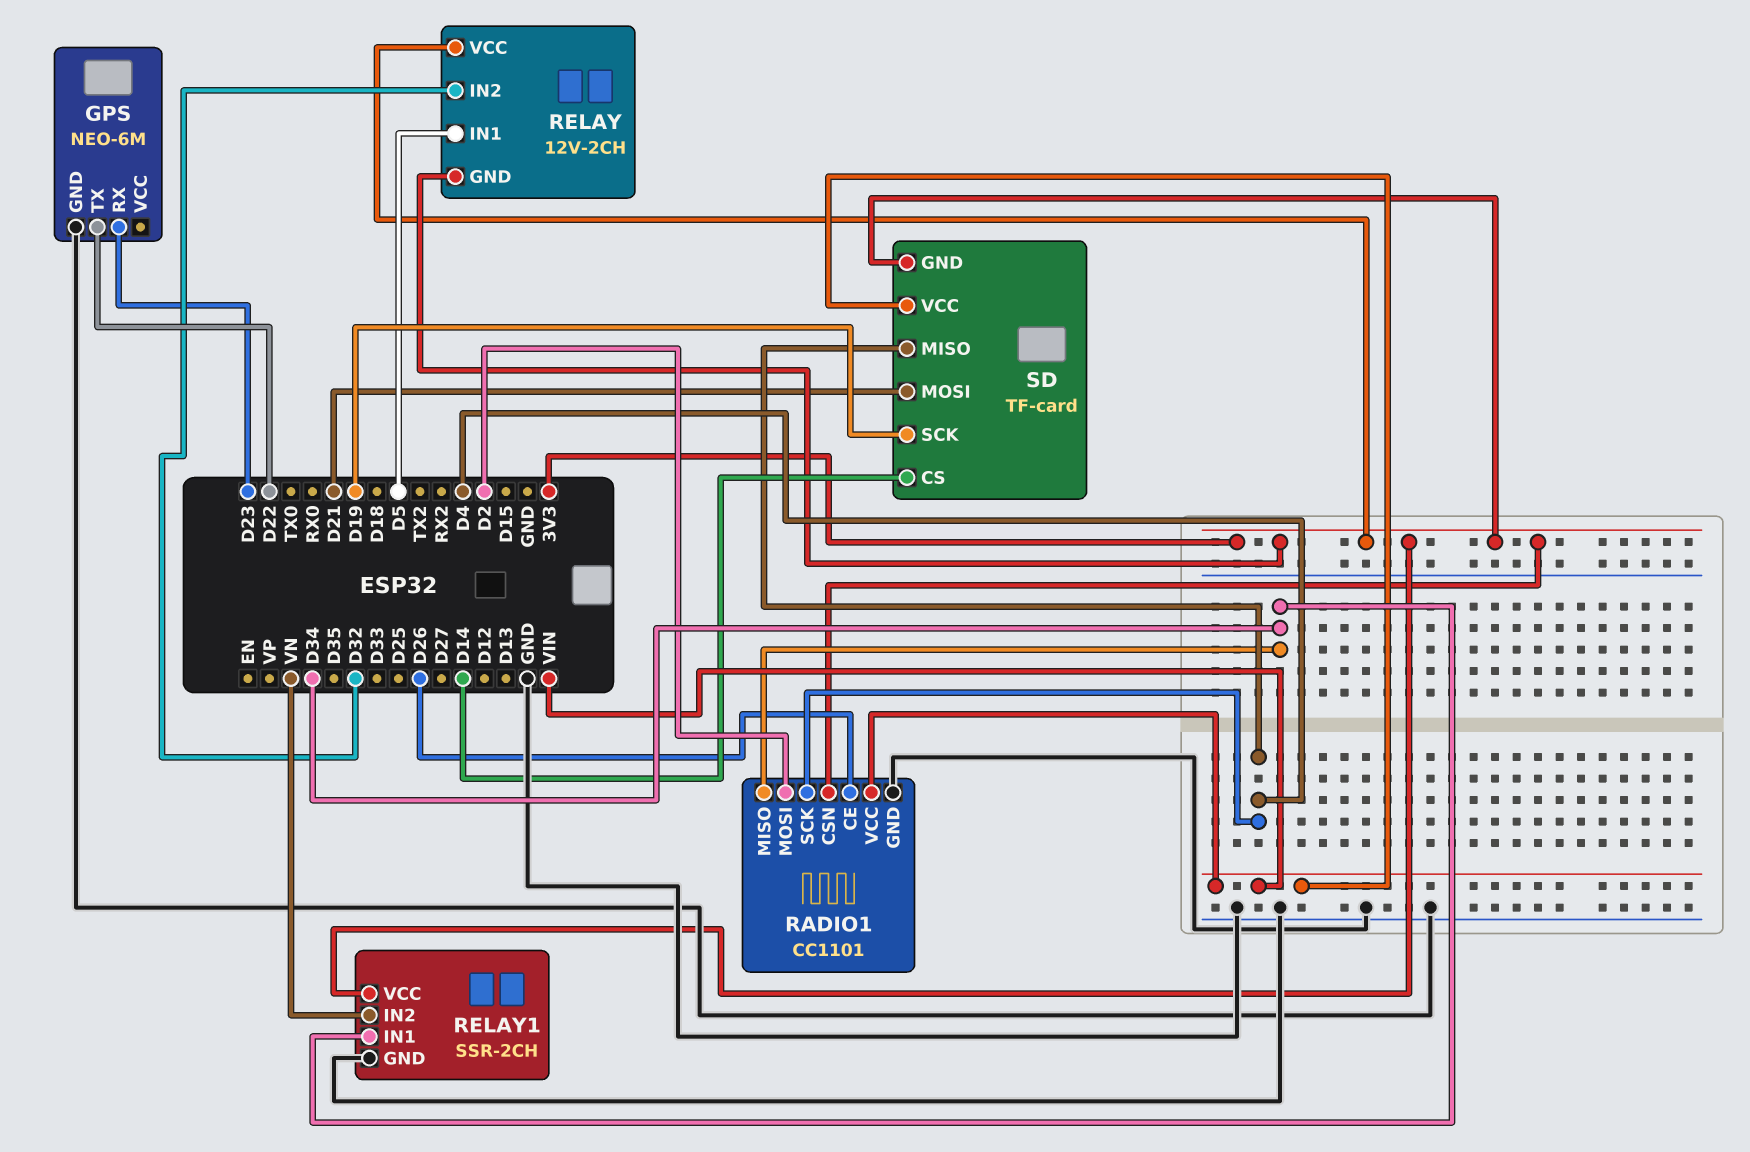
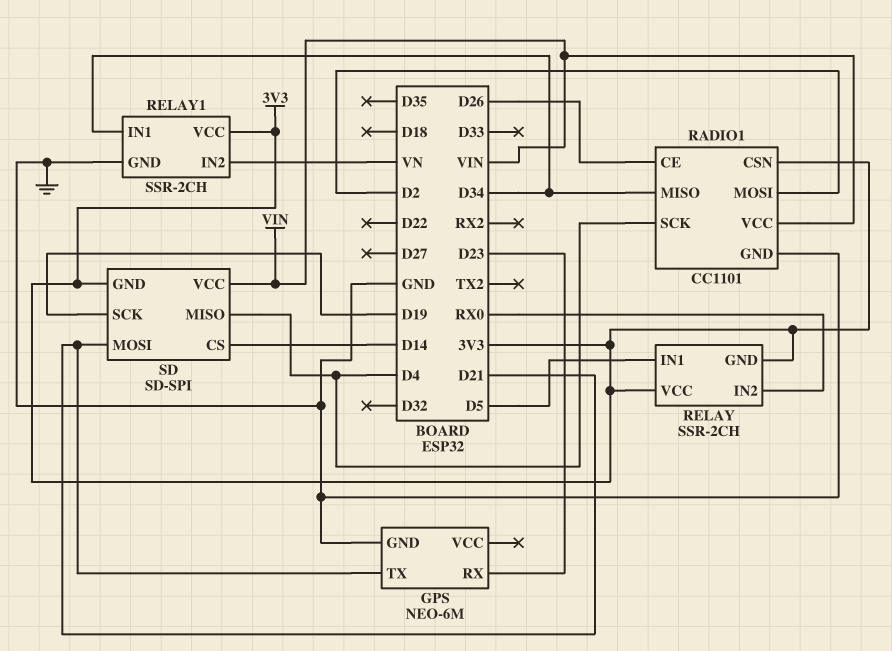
GPS pin TX: D22 -> D21
RELAY: 12V-2CH -> SSR-2CH
RELAY pin IN2: D32 -> RX0
SD: TF-card -> SD-SPI

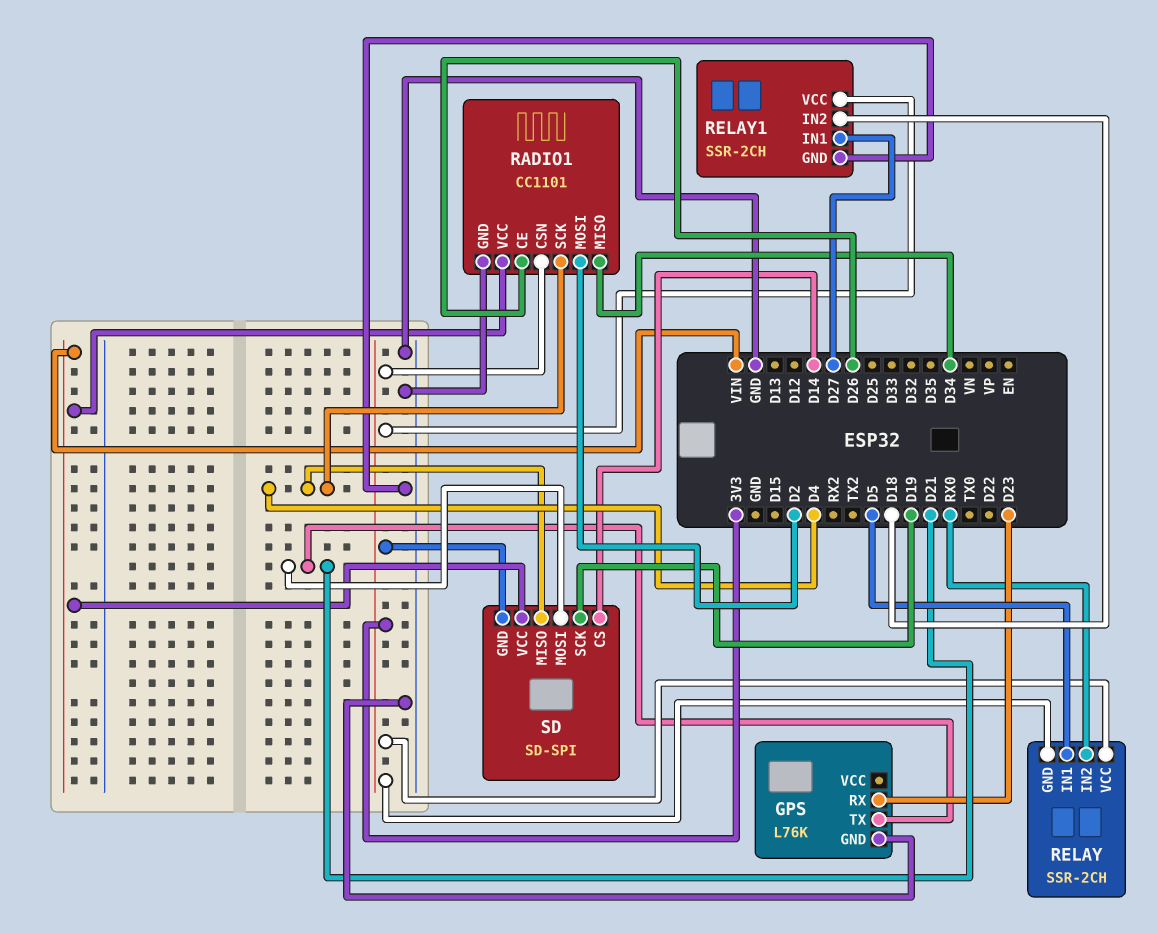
GPS: NEO-6M -> L76K
RELAY1 pin IN1: D34 -> D27
RELAY1 pin IN2: VN -> D18

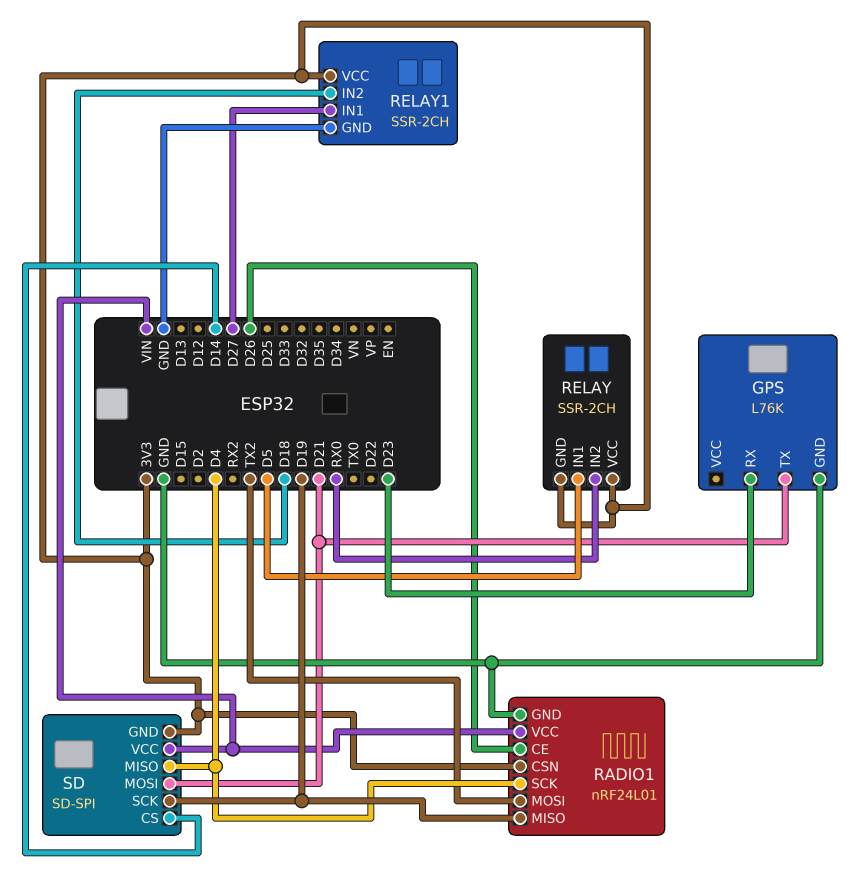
RADIO1: CC1101 -> nRF24L01
RADIO1 pin MISO: D34 -> D19
RADIO1 pin MOSI: D2 -> TX2

